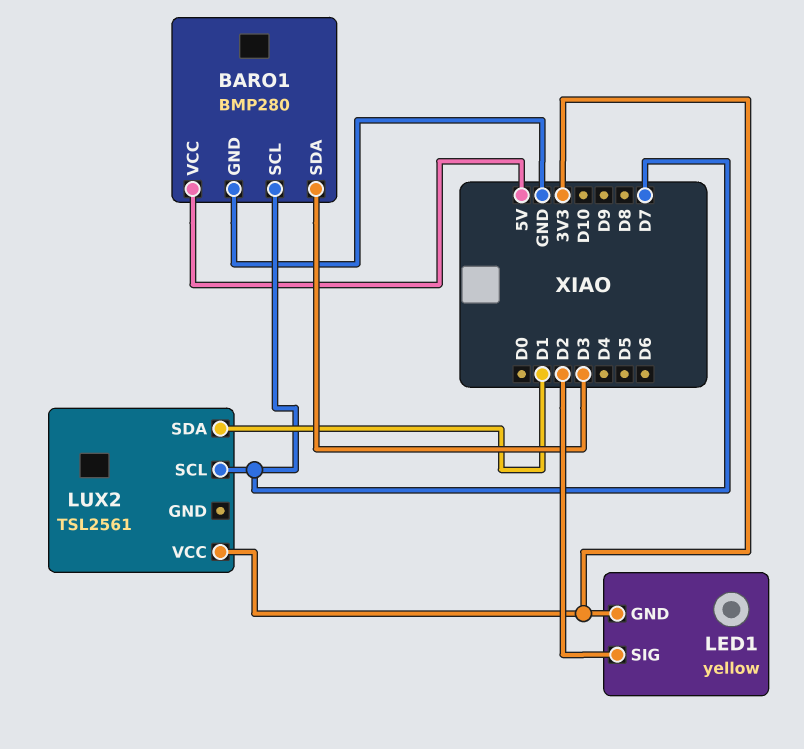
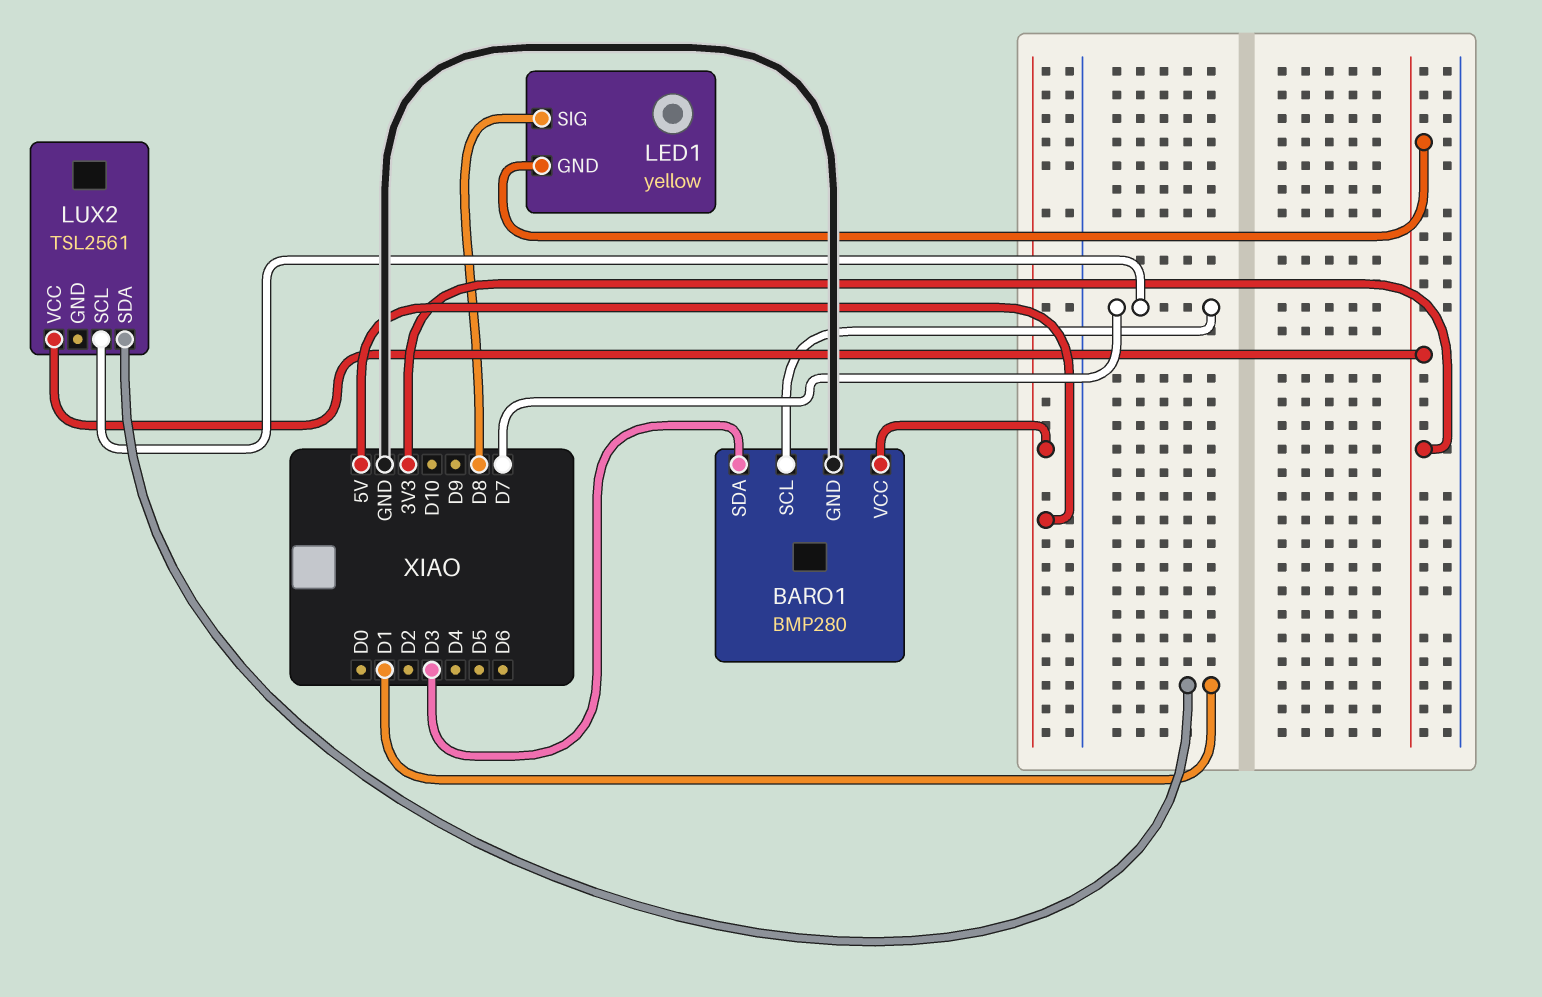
LED1 pin SIG: D2 -> D8

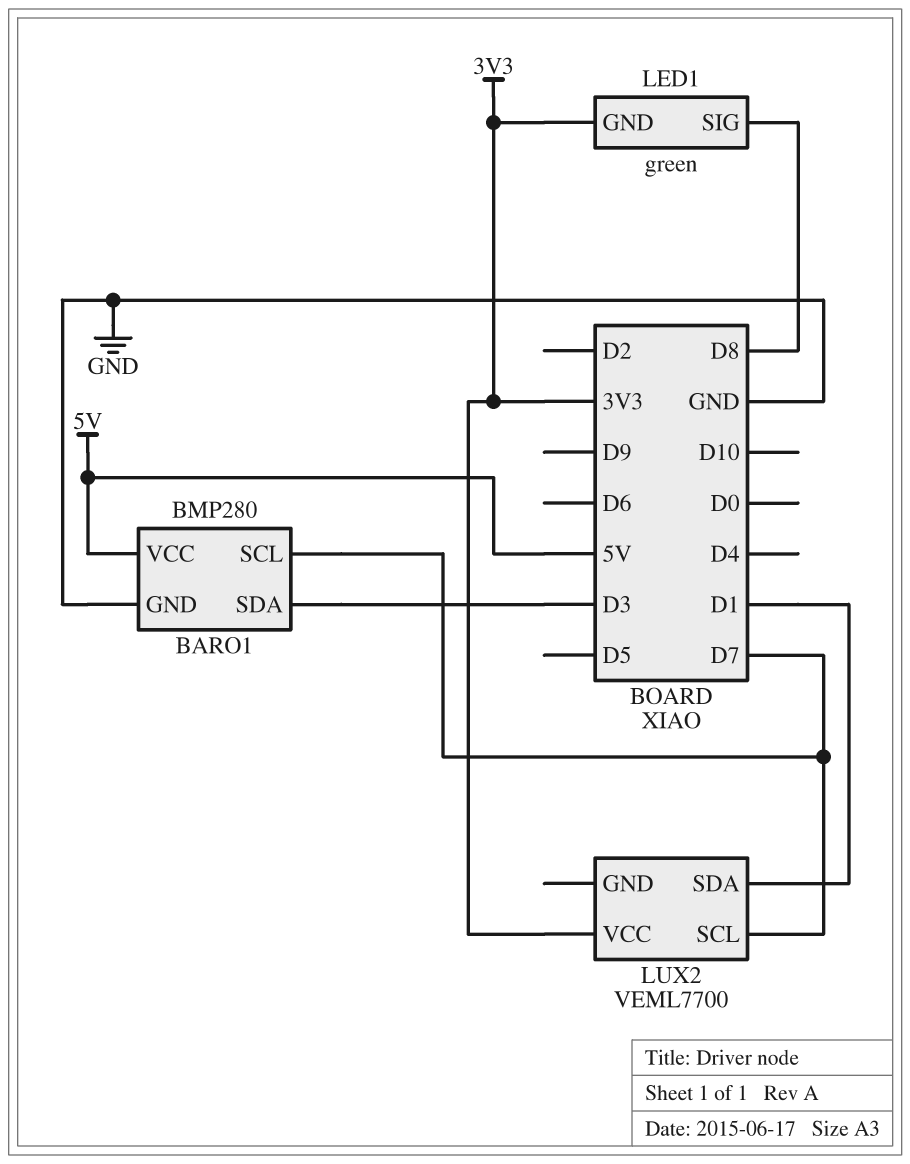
LED1: yellow -> green
LUX2: TSL2561 -> VEML7700

